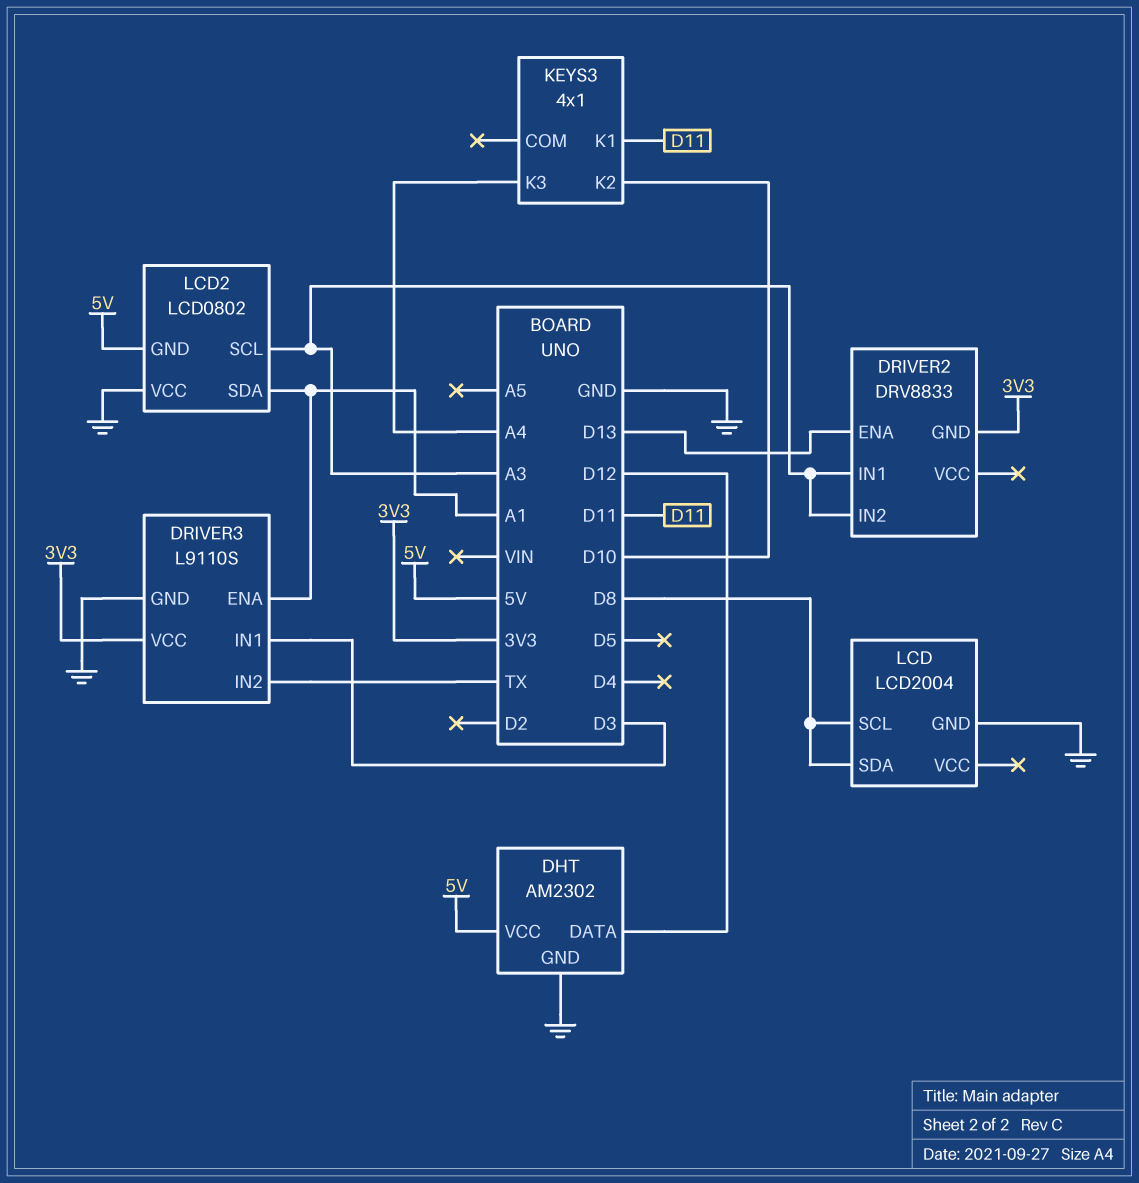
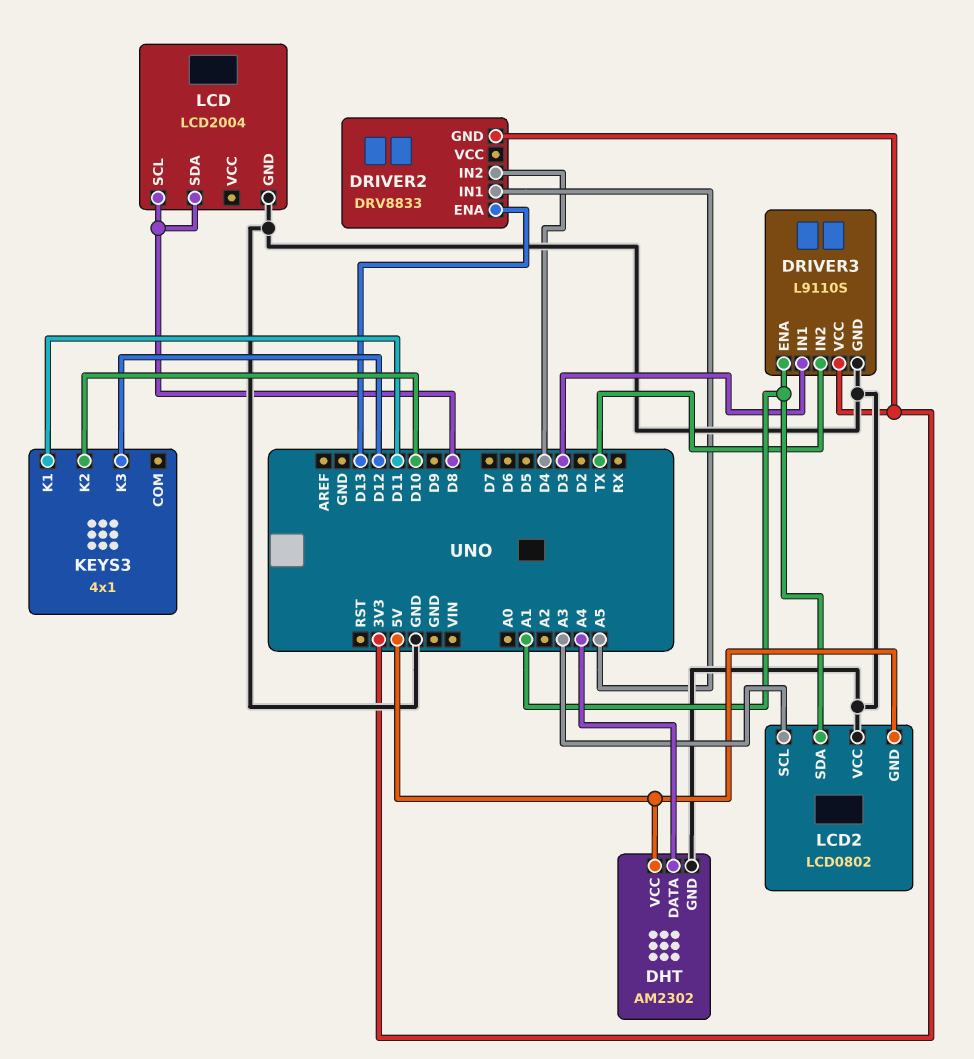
DHT pin DATA: D12 -> A4
DRIVER2 pin IN1: A3 -> A5
DRIVER2 pin IN2: A3 -> D4
KEYS3 pin K3: A4 -> D12

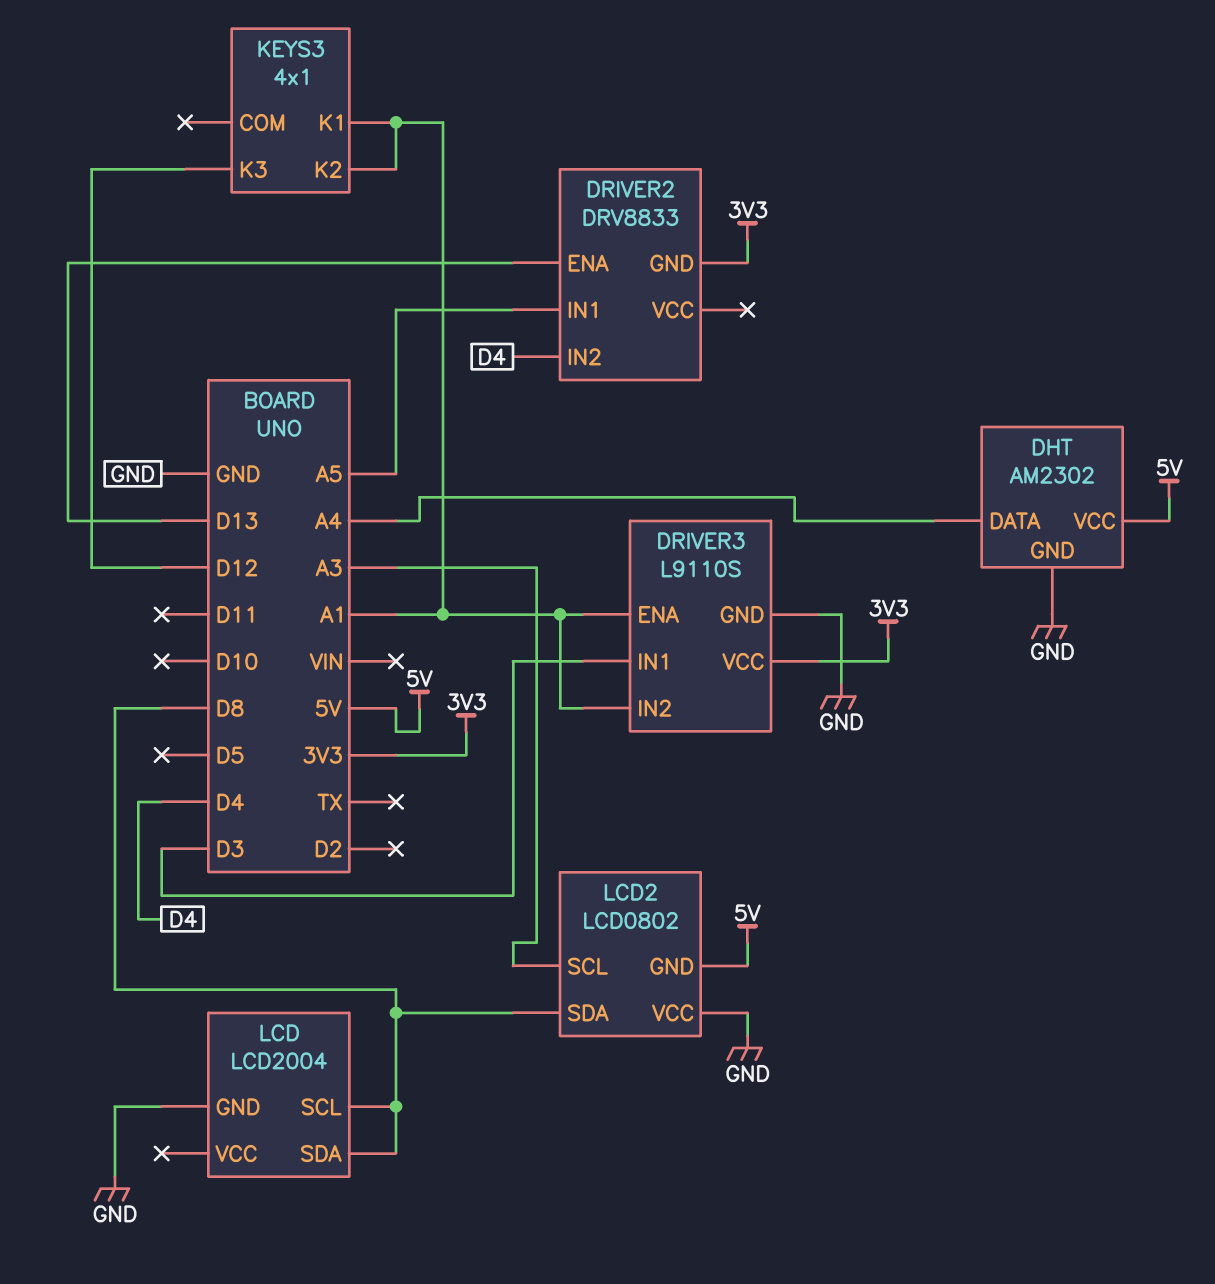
DRIVER3 pin IN2: TX -> A1
KEYS3 pin K1: D11 -> A1
KEYS3 pin K2: D10 -> A1
LCD2 pin SDA: A1 -> D8

